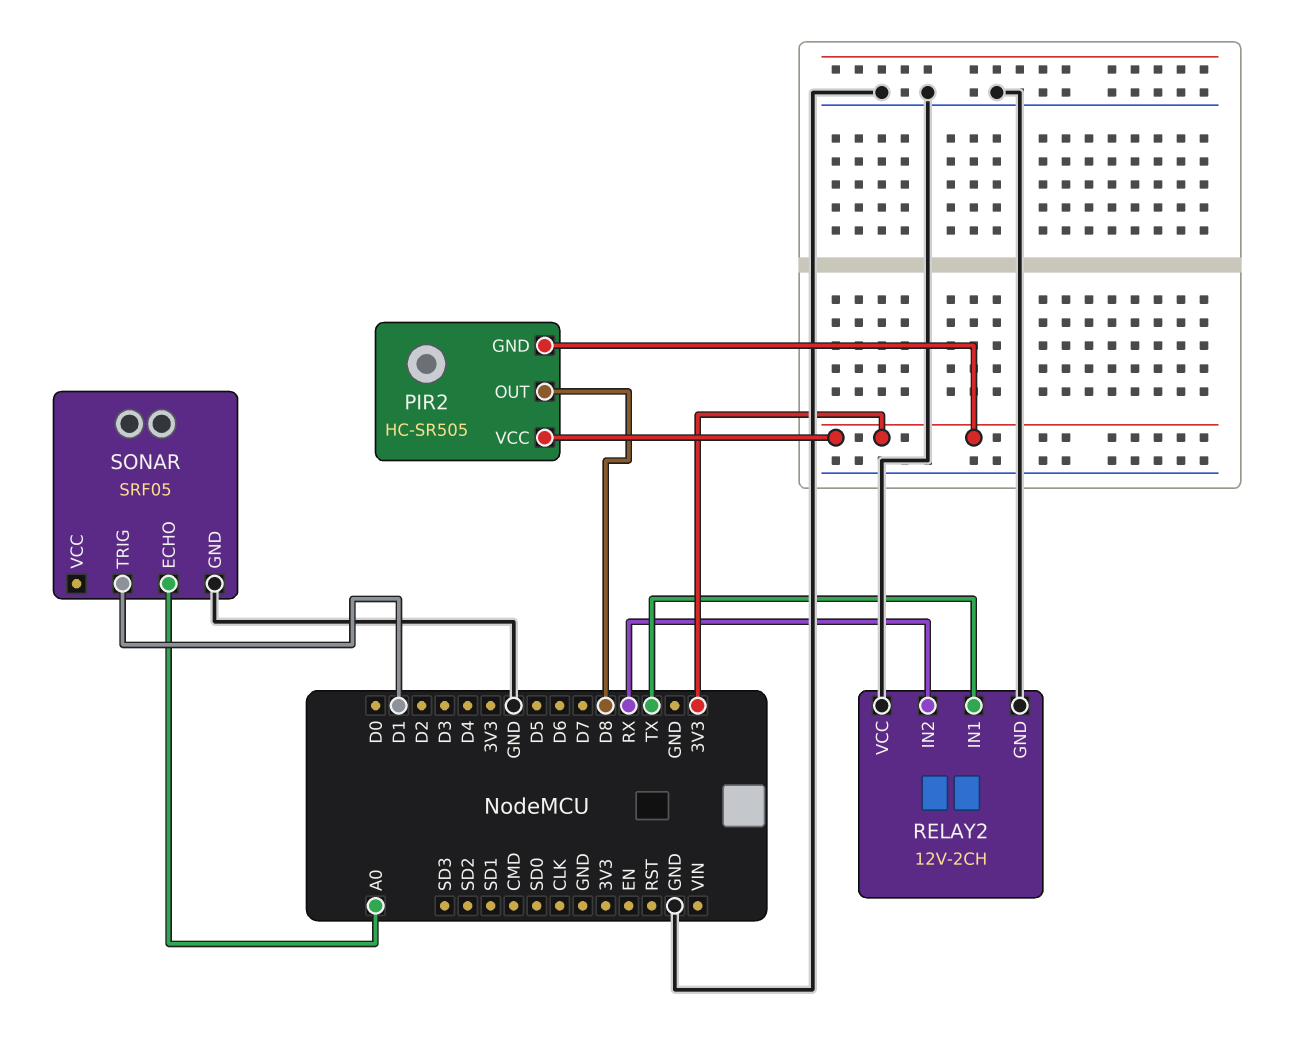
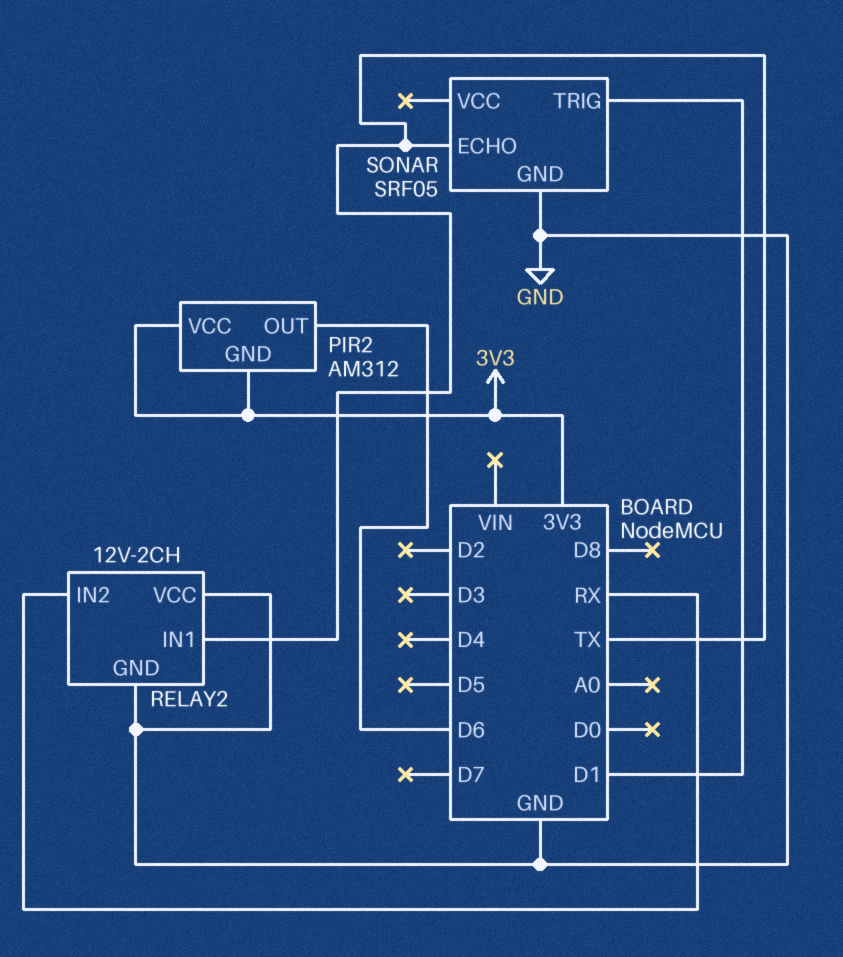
PIR2: HC-SR505 -> AM312
PIR2 pin OUT: D8 -> D6
SONAR pin ECHO: A0 -> TX

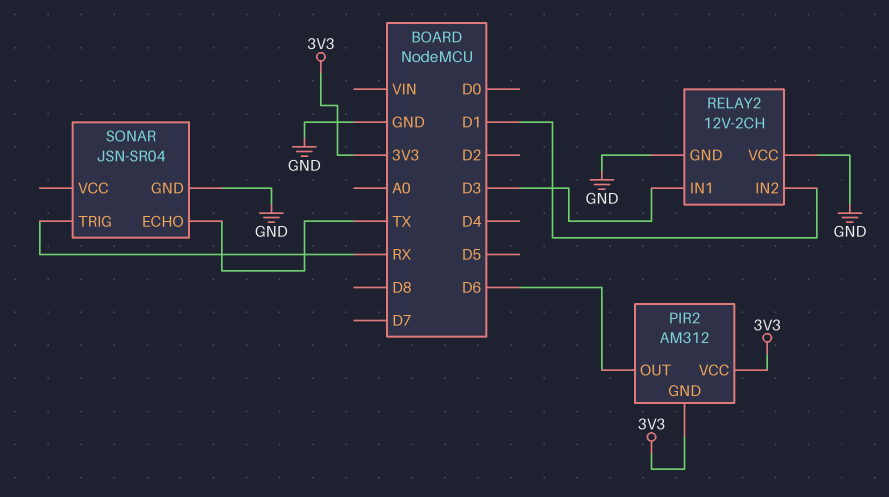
RELAY2 pin IN1: TX -> D3
RELAY2 pin IN2: RX -> D1
SONAR: SRF05 -> JSN-SR04
SONAR pin TRIG: D1 -> RX

